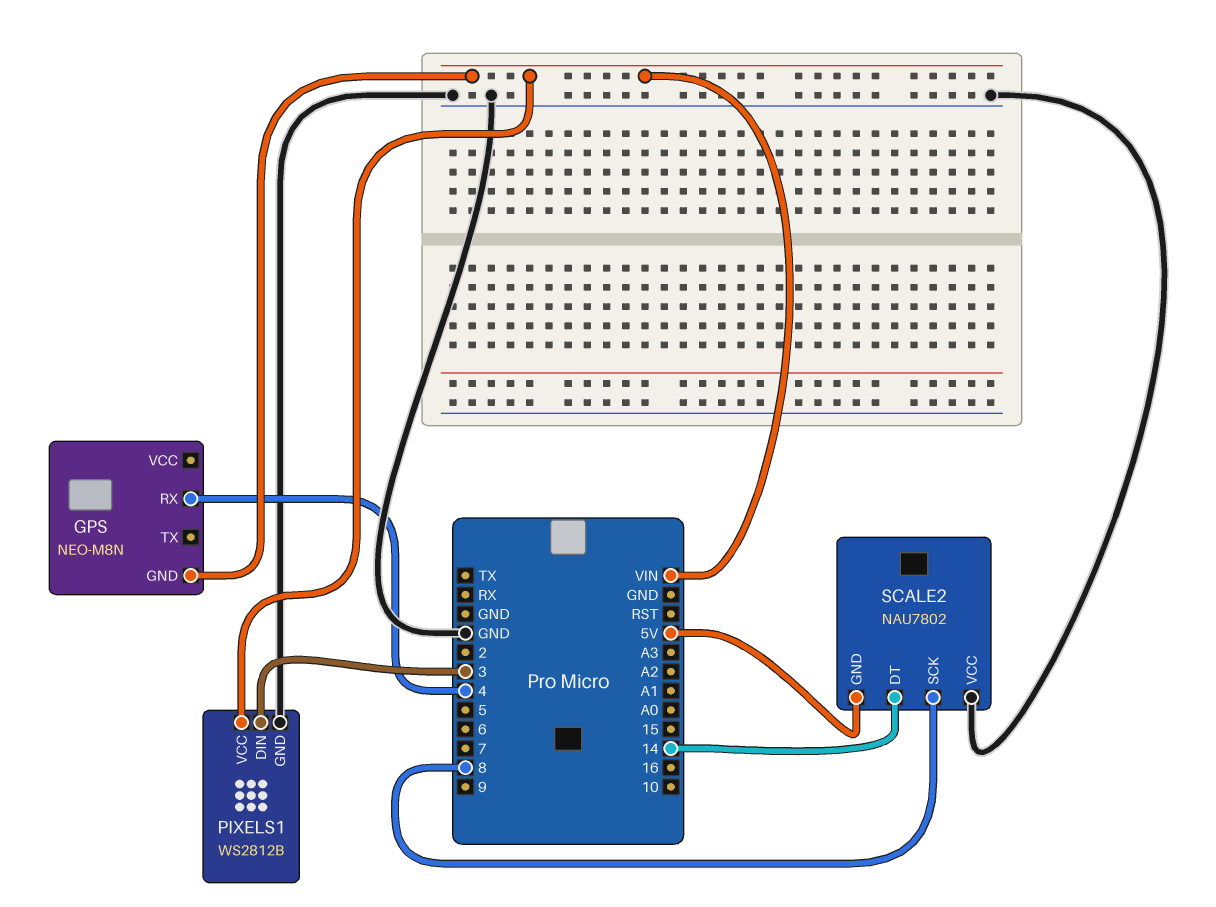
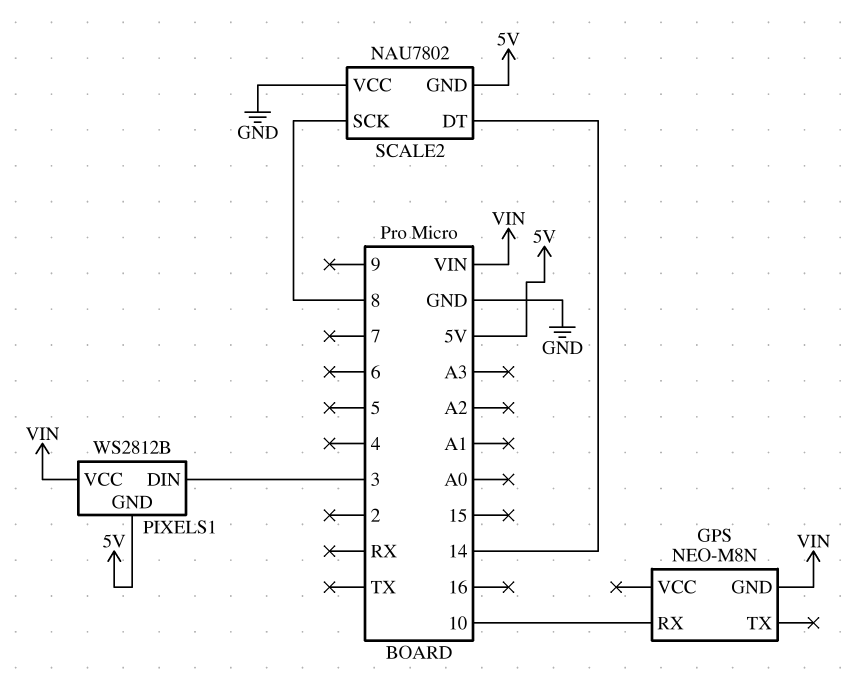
GPS pin RX: 4 -> 10
PIXELS1 pin GND: GND -> 5V

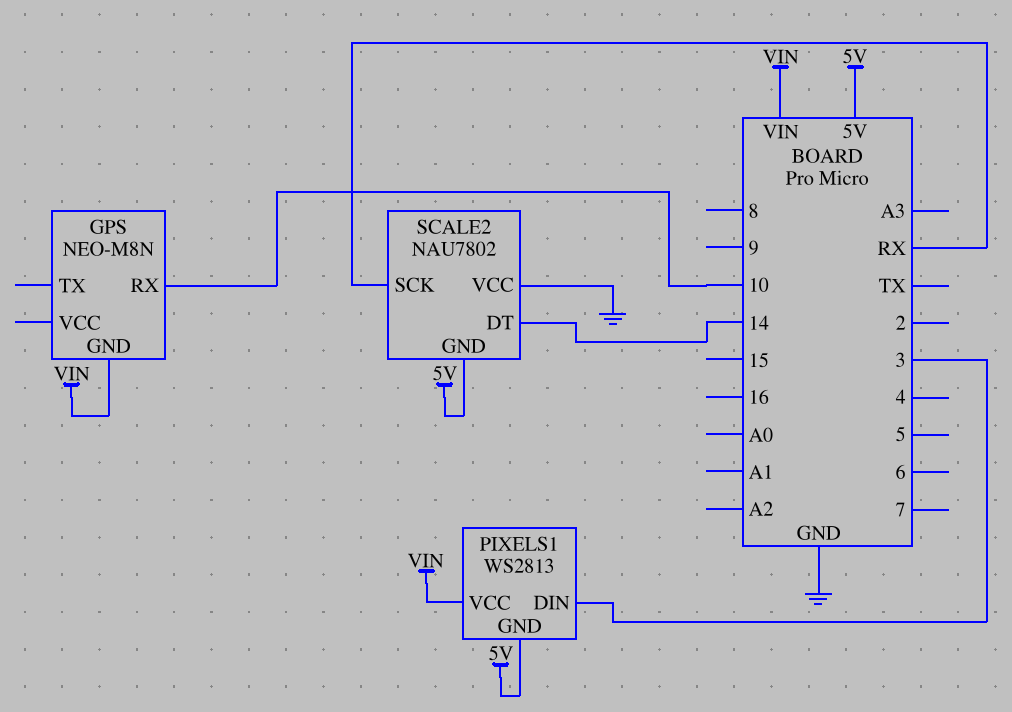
PIXELS1: WS2812B -> WS2813
SCALE2 pin SCK: 8 -> RX

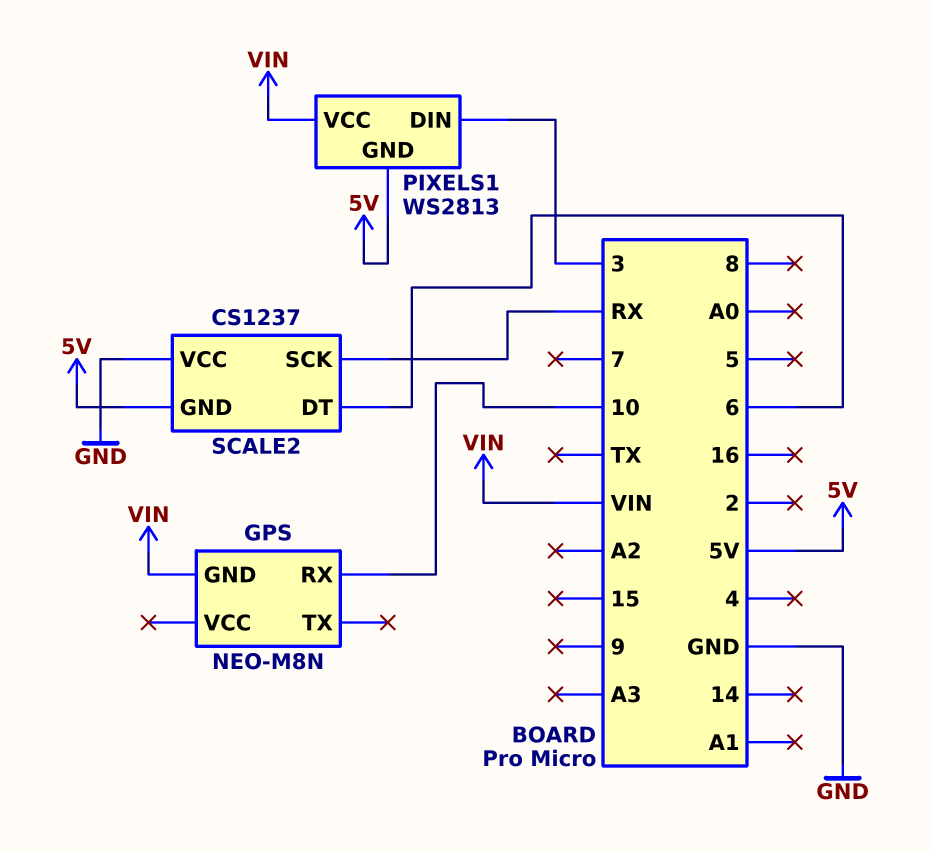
SCALE2: NAU7802 -> CS1237
SCALE2 pin DT: 14 -> 6

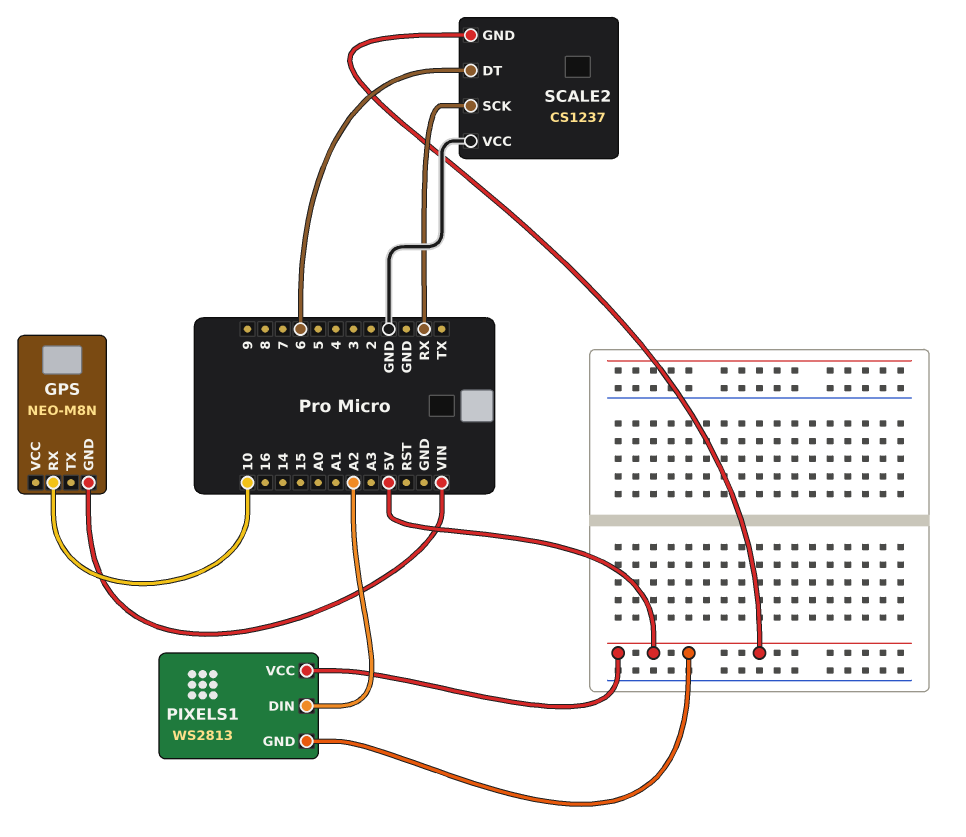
PIXELS1 pin DIN: 3 -> A2
PIXELS1 pin VCC: VIN -> 5V

